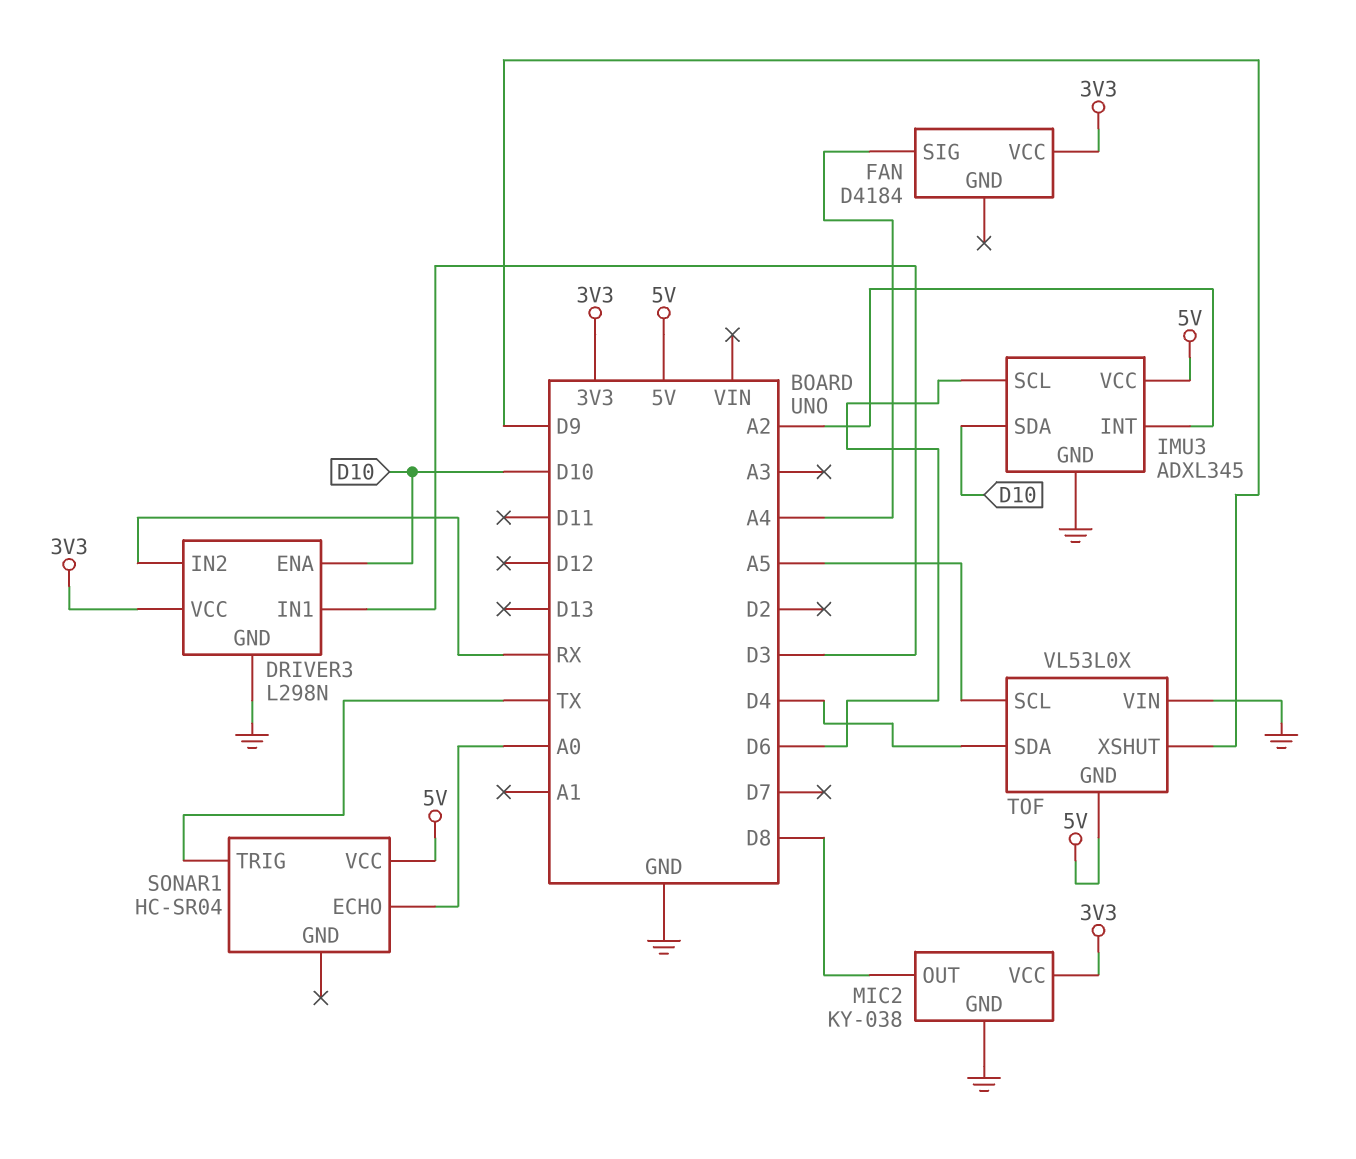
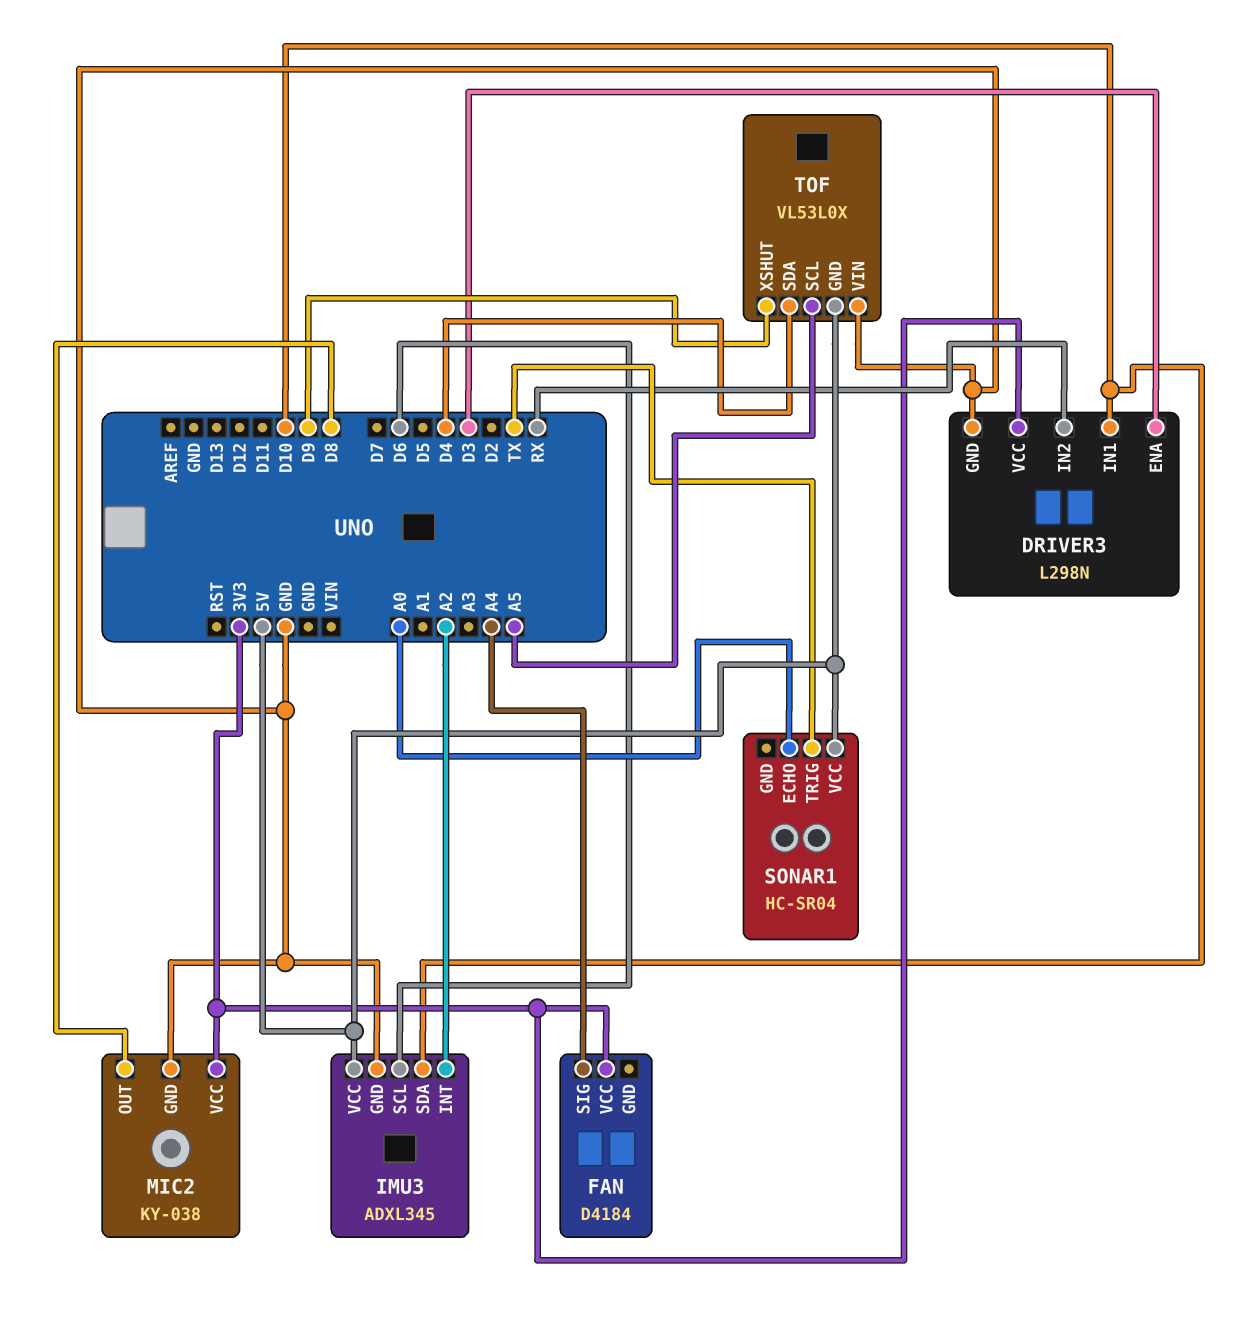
DRIVER3 pin ENA: D10 -> D3
DRIVER3 pin IN1: D3 -> D10

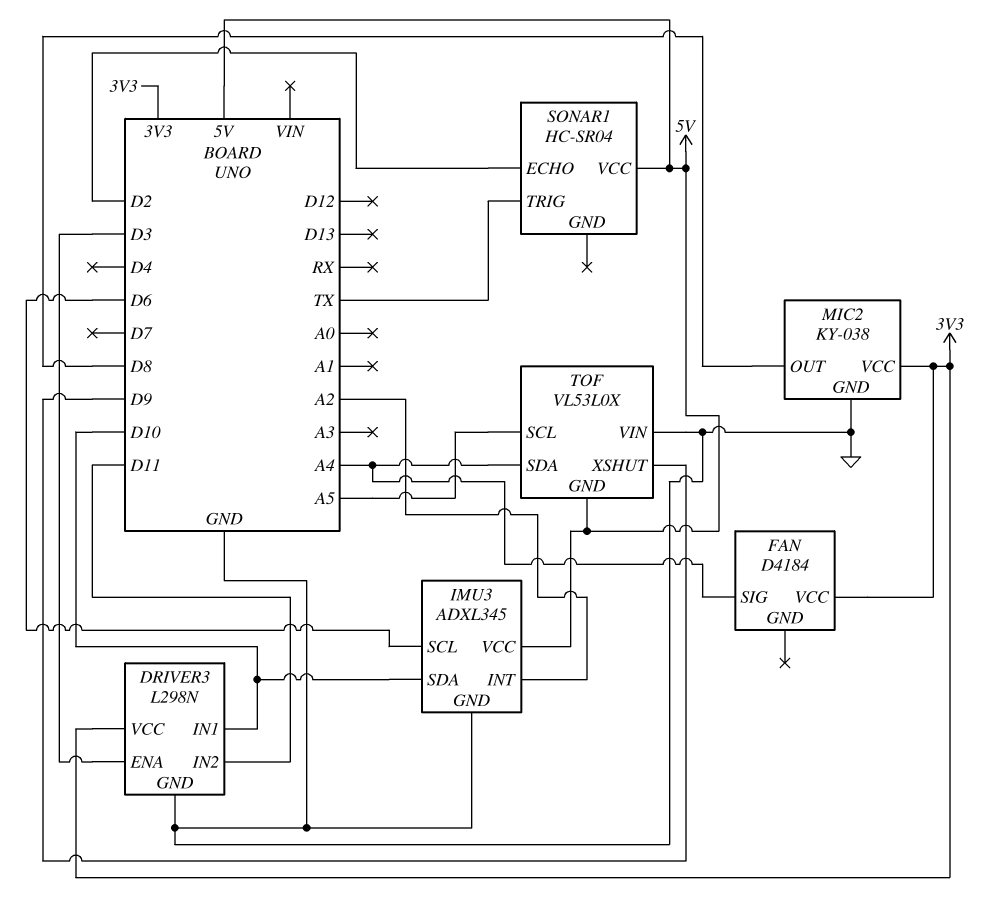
DRIVER3 pin IN2: RX -> D11
SONAR1 pin ECHO: A0 -> D2
TOF pin SDA: D4 -> A4

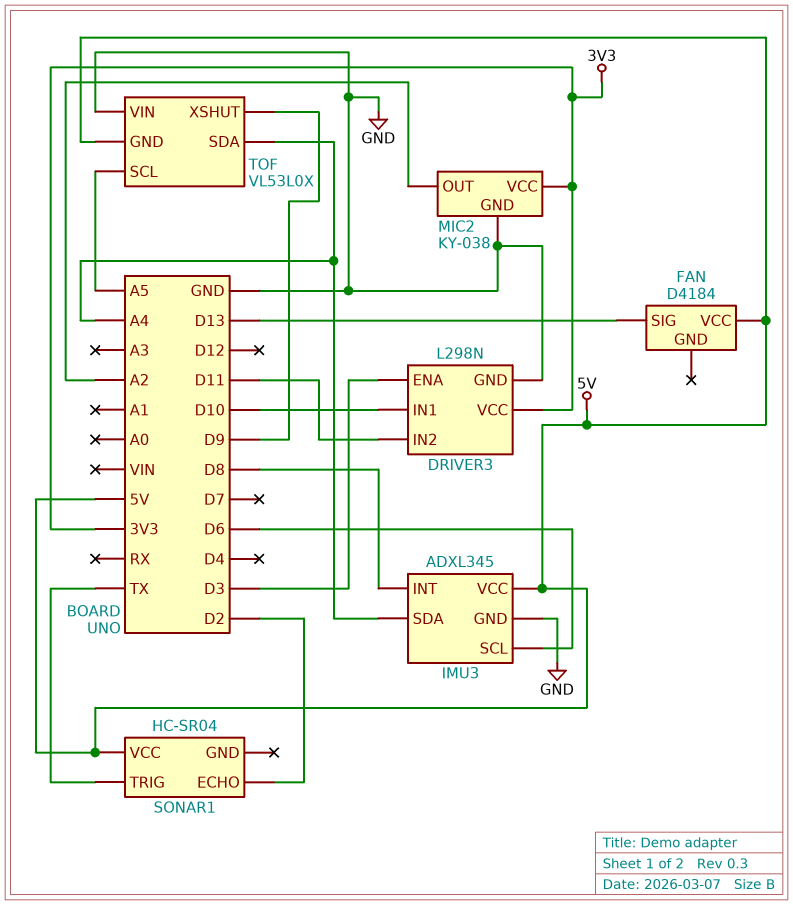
FAN pin SIG: A4 -> D13
FAN pin VCC: 3V3 -> 5V
IMU3 pin INT: A2 -> D8
IMU3 pin SDA: D10 -> A4
MIC2 pin OUT: D8 -> A2

